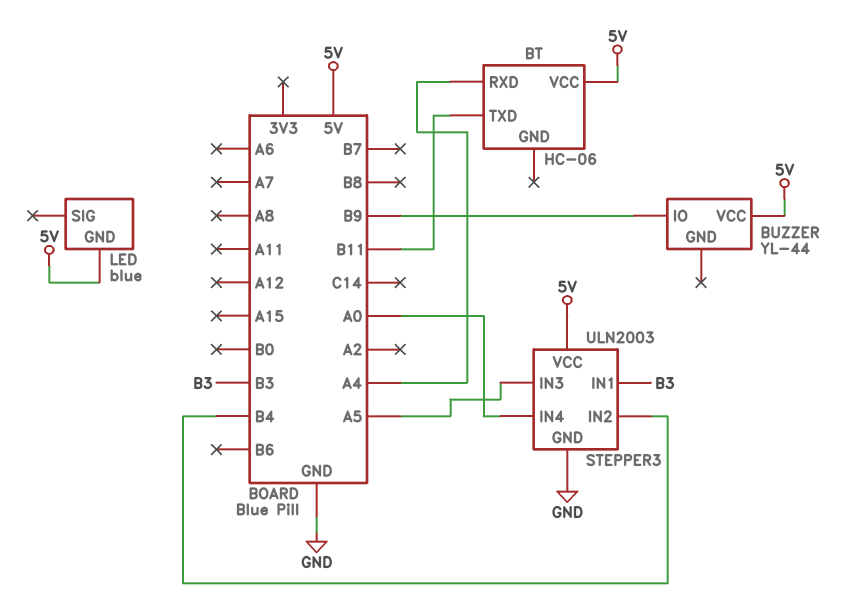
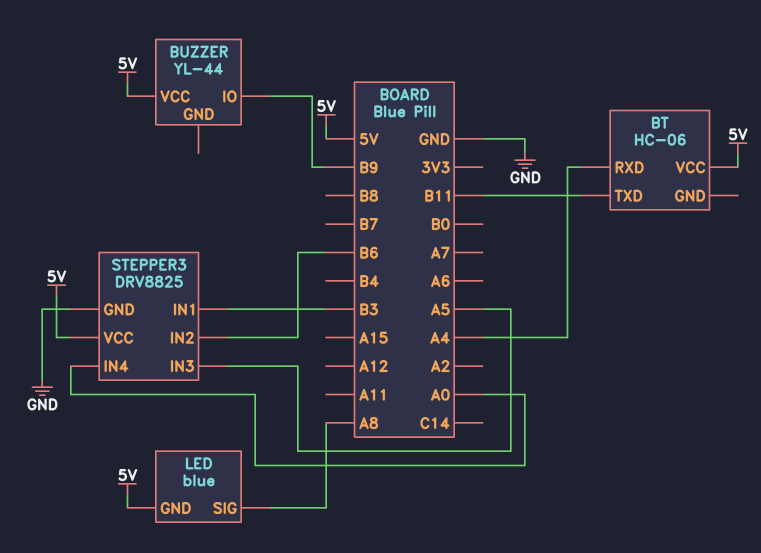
LED pin SIG: none -> A8
STEPPER3: ULN2003 -> DRV8825
STEPPER3 pin IN2: B4 -> B6

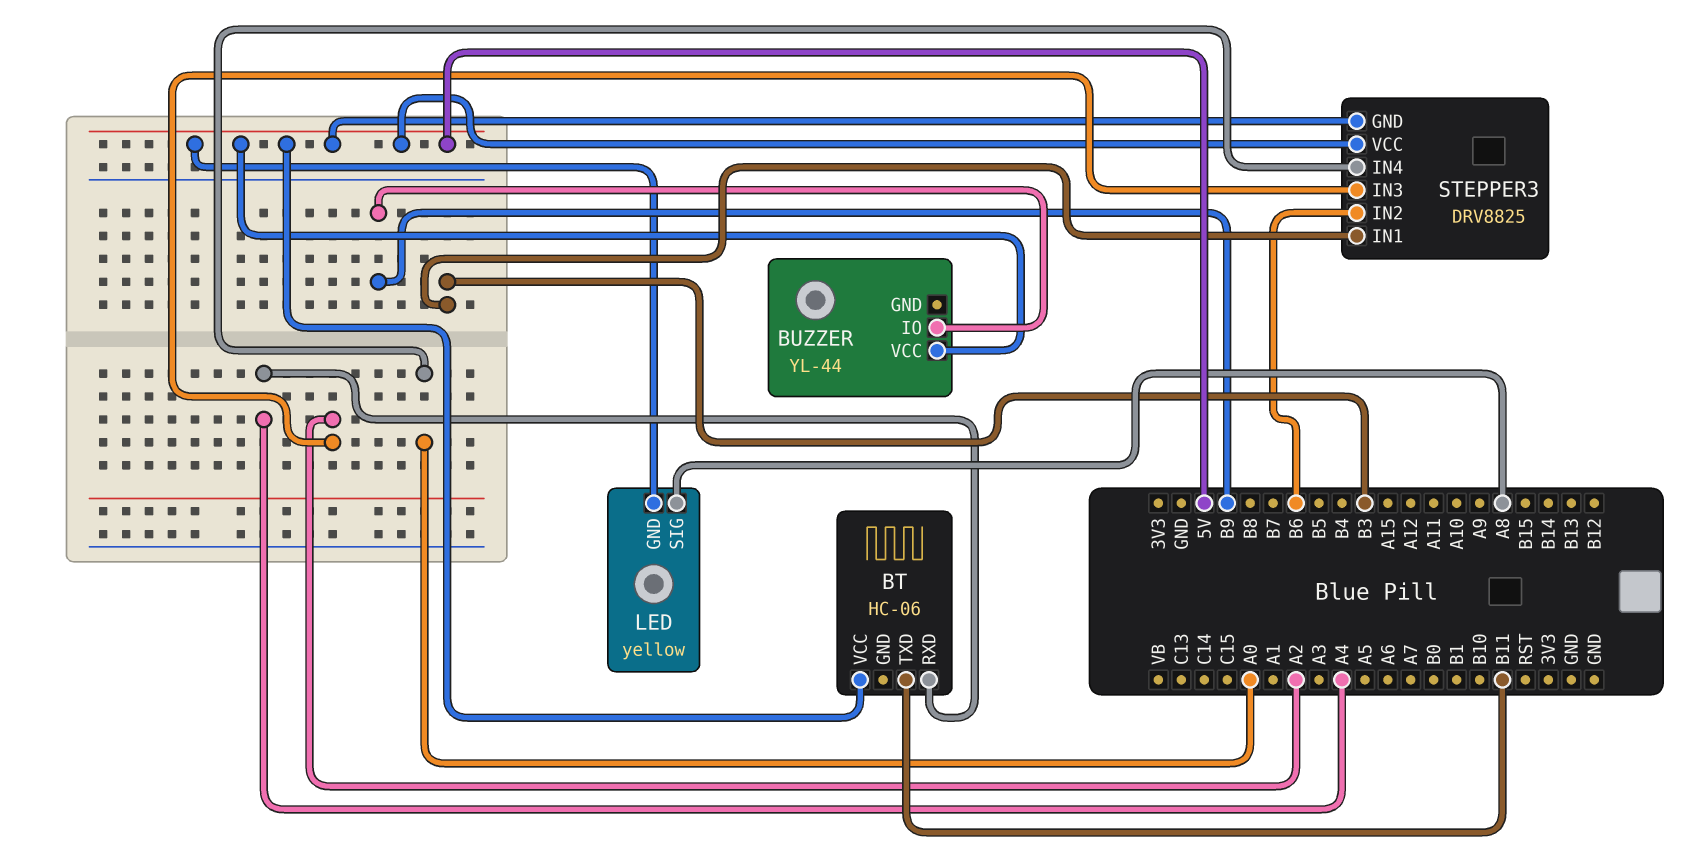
LED: blue -> yellow
STEPPER3 pin GND: GND -> 5V
STEPPER3 pin IN3: A5 -> A2

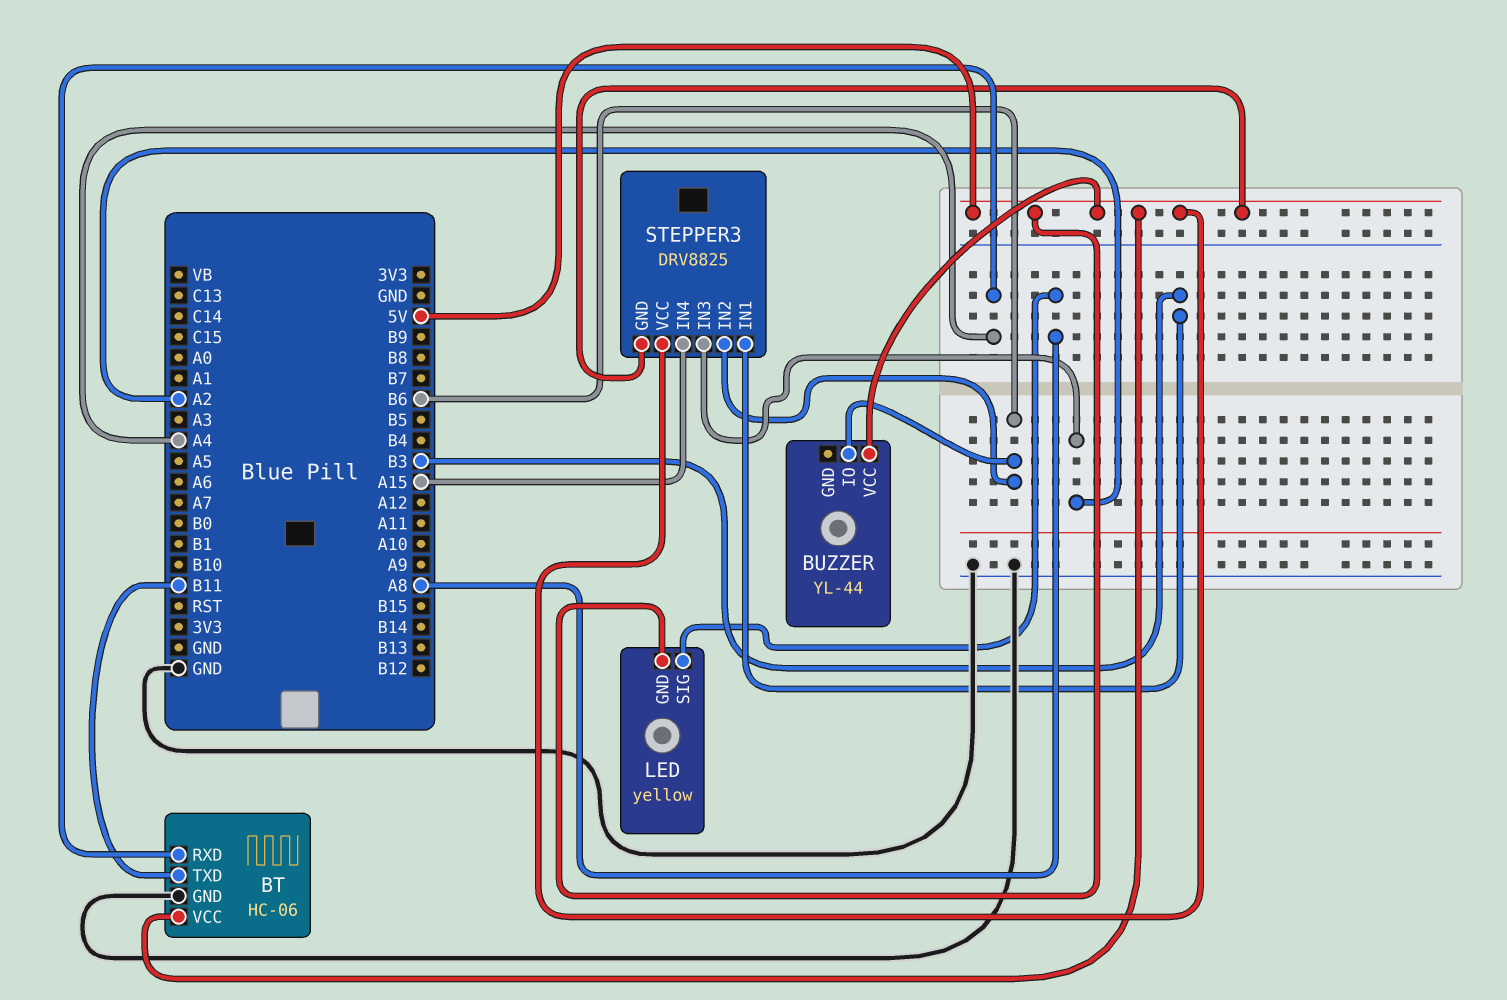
BT pin GND: none -> GND
BUZZER pin IO: B9 -> B6
STEPPER3 pin IN4: A0 -> A15

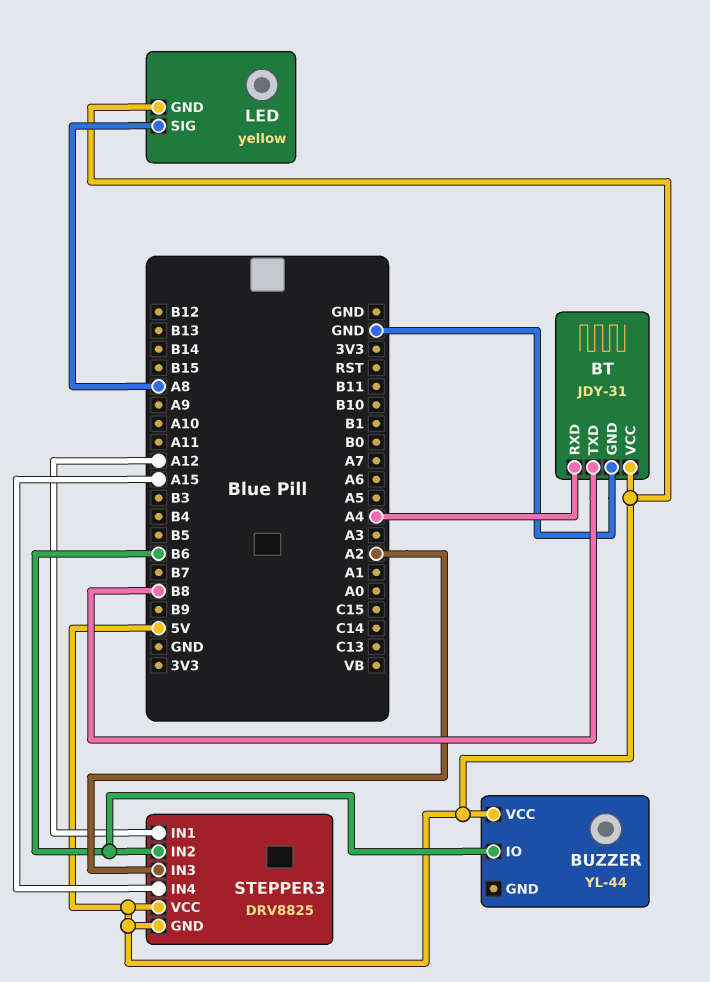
BT: HC-06 -> JDY-31
BT pin TXD: B11 -> B8
STEPPER3 pin IN1: B3 -> A12

